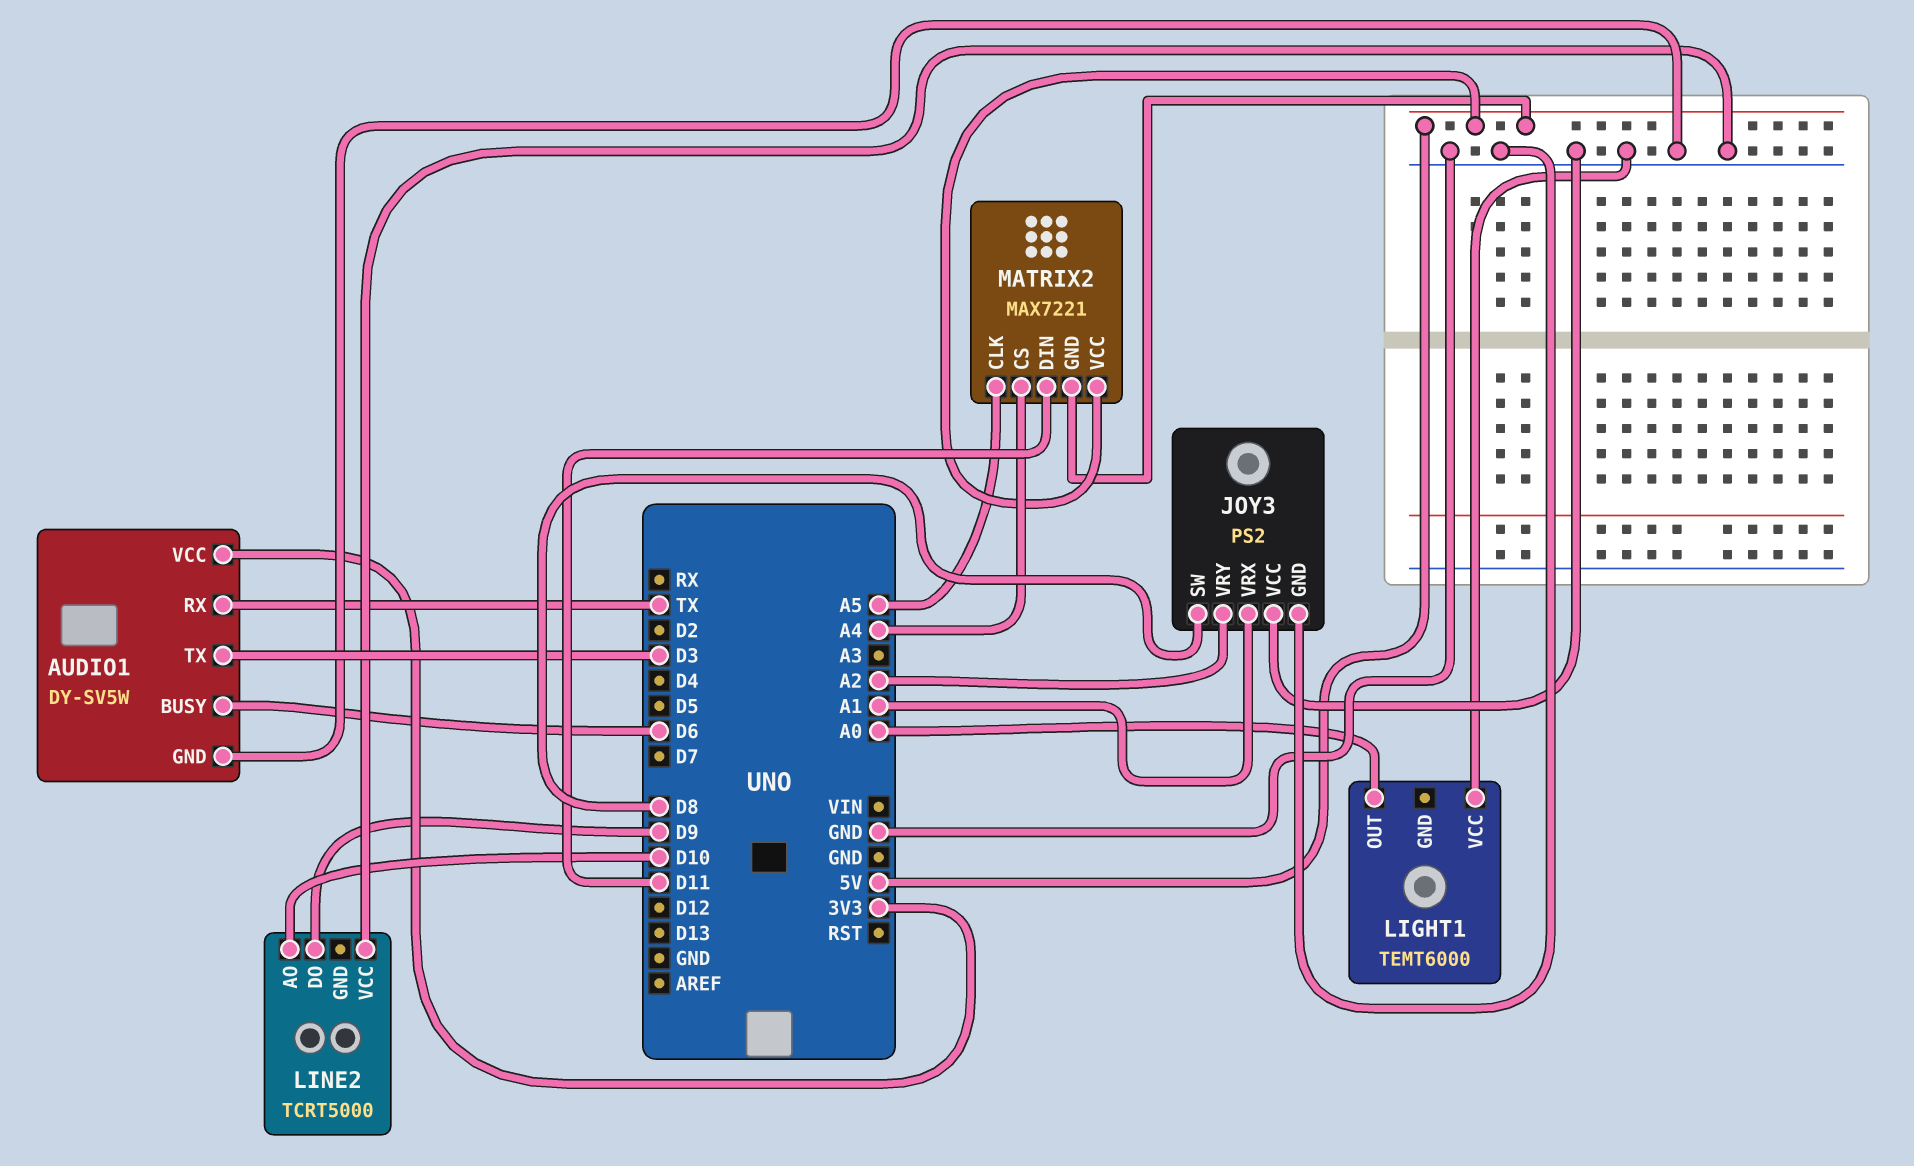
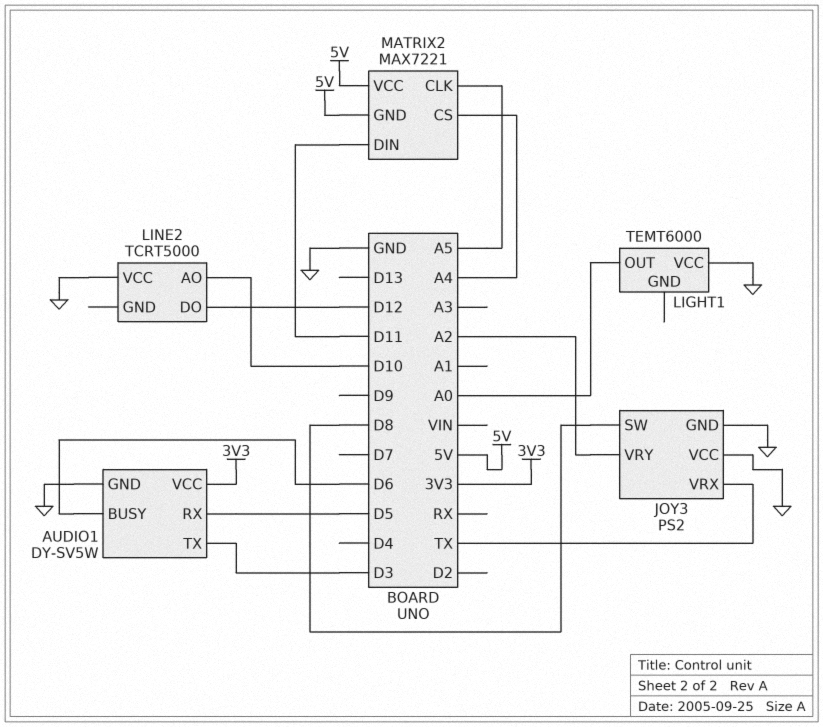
AUDIO1 pin RX: TX -> D5
JOY3 pin VRX: A1 -> TX
LINE2 pin DO: D9 -> D12

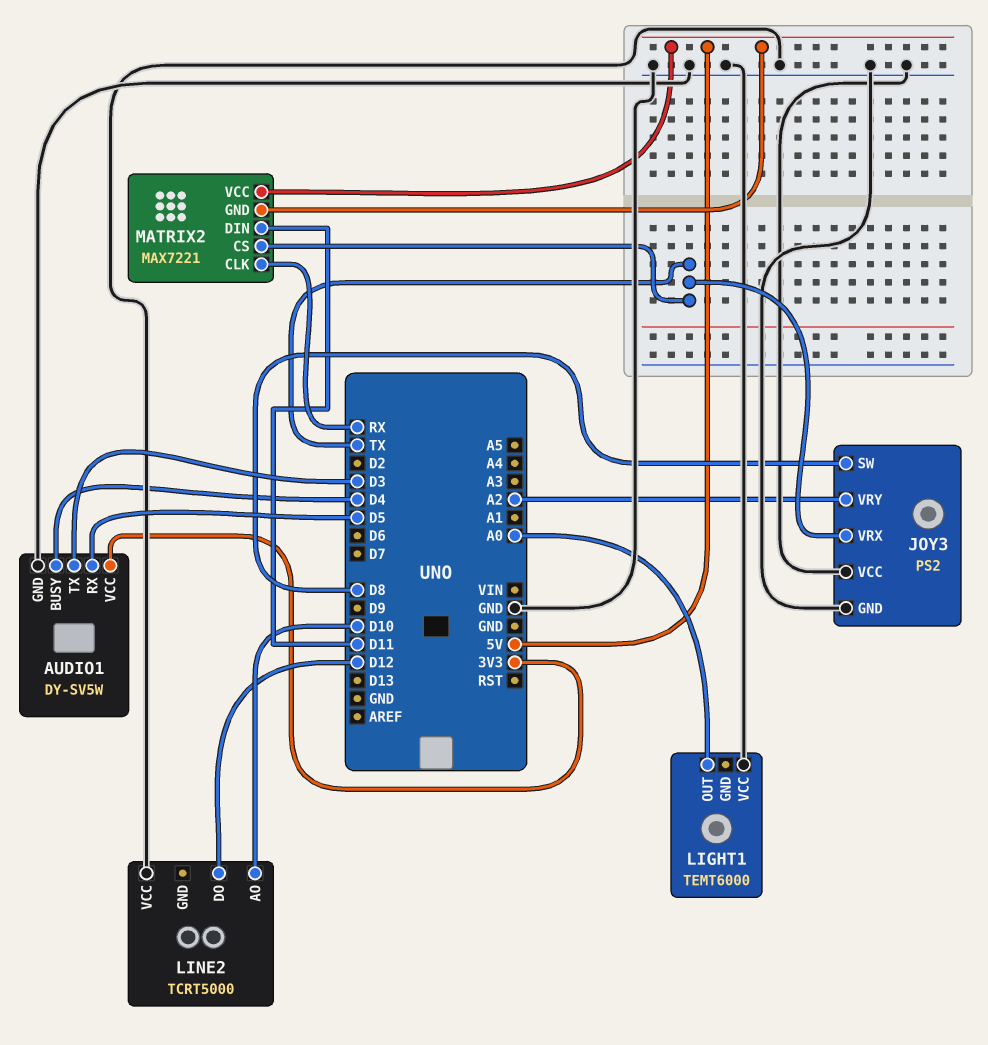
AUDIO1 pin BUSY: D6 -> D4
MATRIX2 pin CLK: A5 -> RX
MATRIX2 pin CS: A4 -> TX

